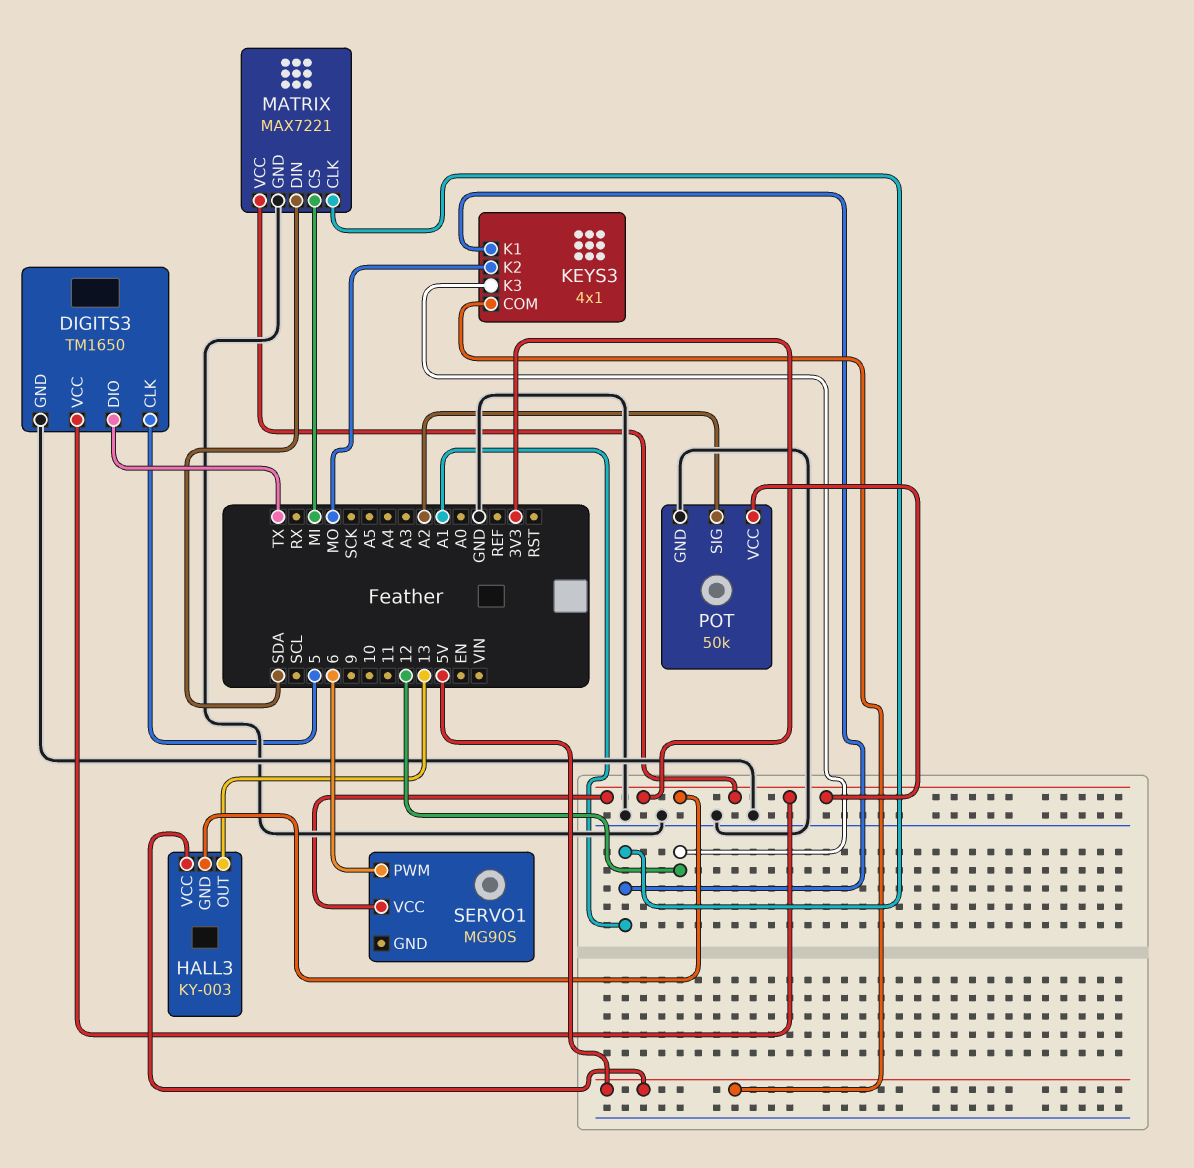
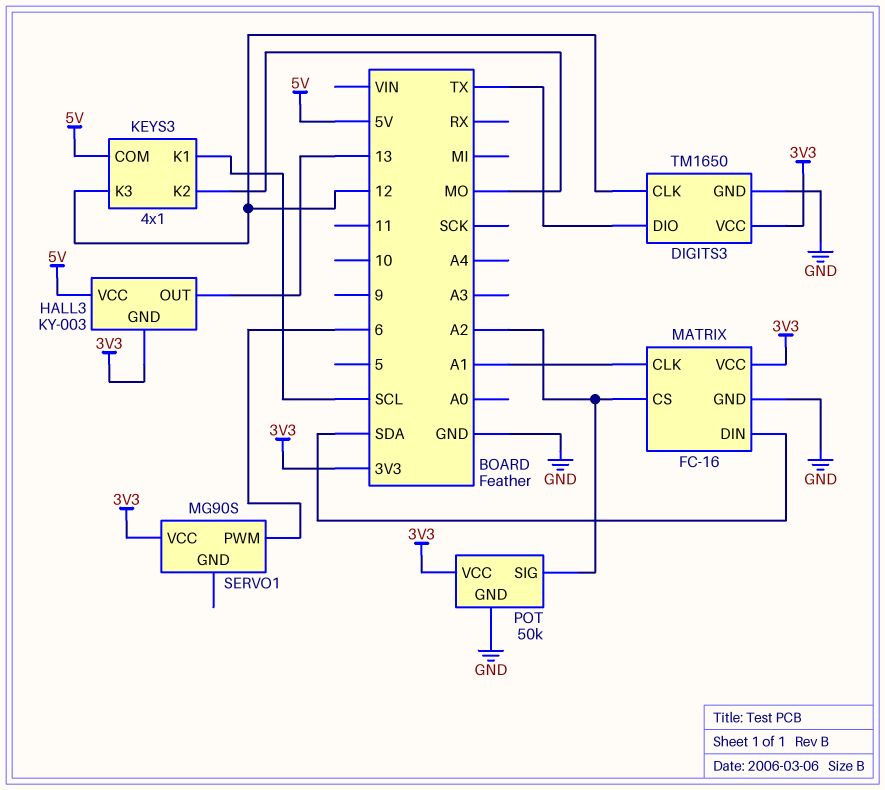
DIGITS3 pin CLK: 5 -> 12
KEYS3 pin K1: A1 -> SCL
MATRIX: MAX7221 -> FC-16
MATRIX pin CS: MI -> A2

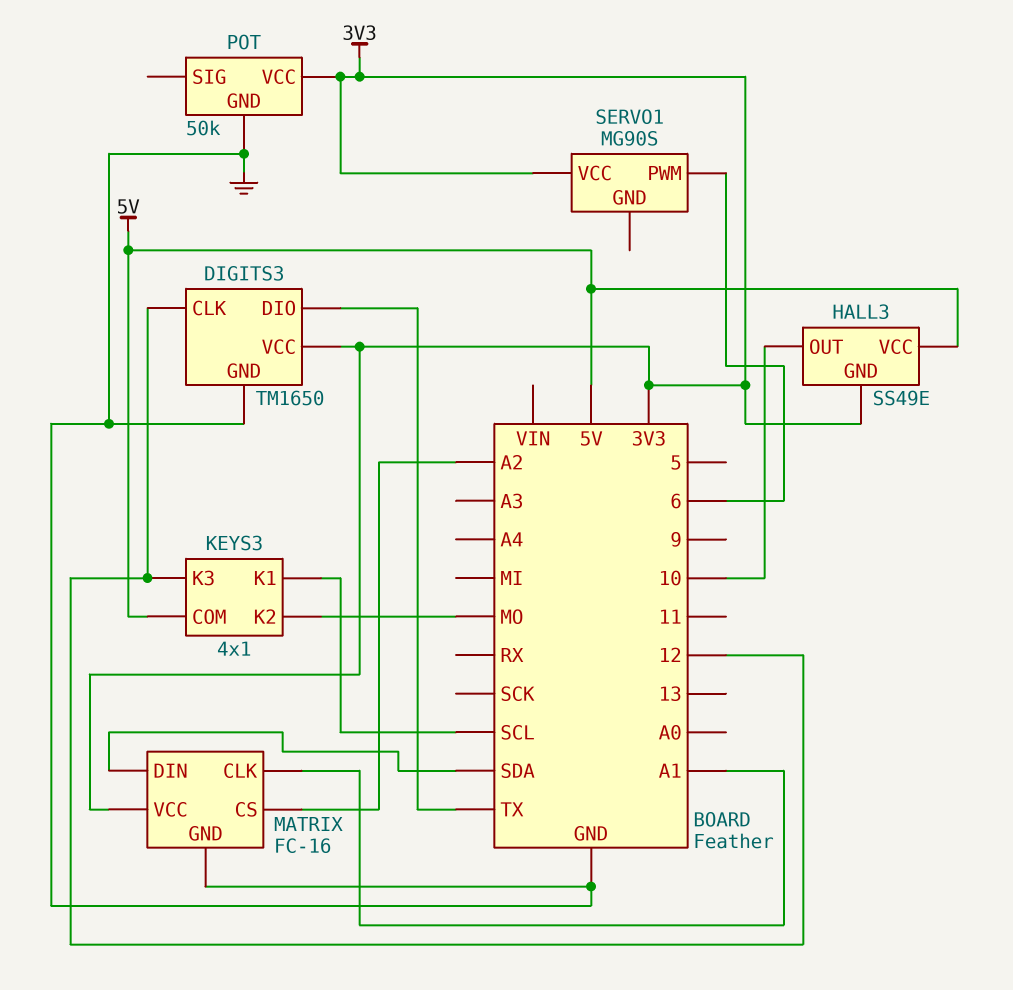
HALL3: KY-003 -> SS49E
HALL3 pin OUT: 13 -> 10
POT pin SIG: A2 -> none

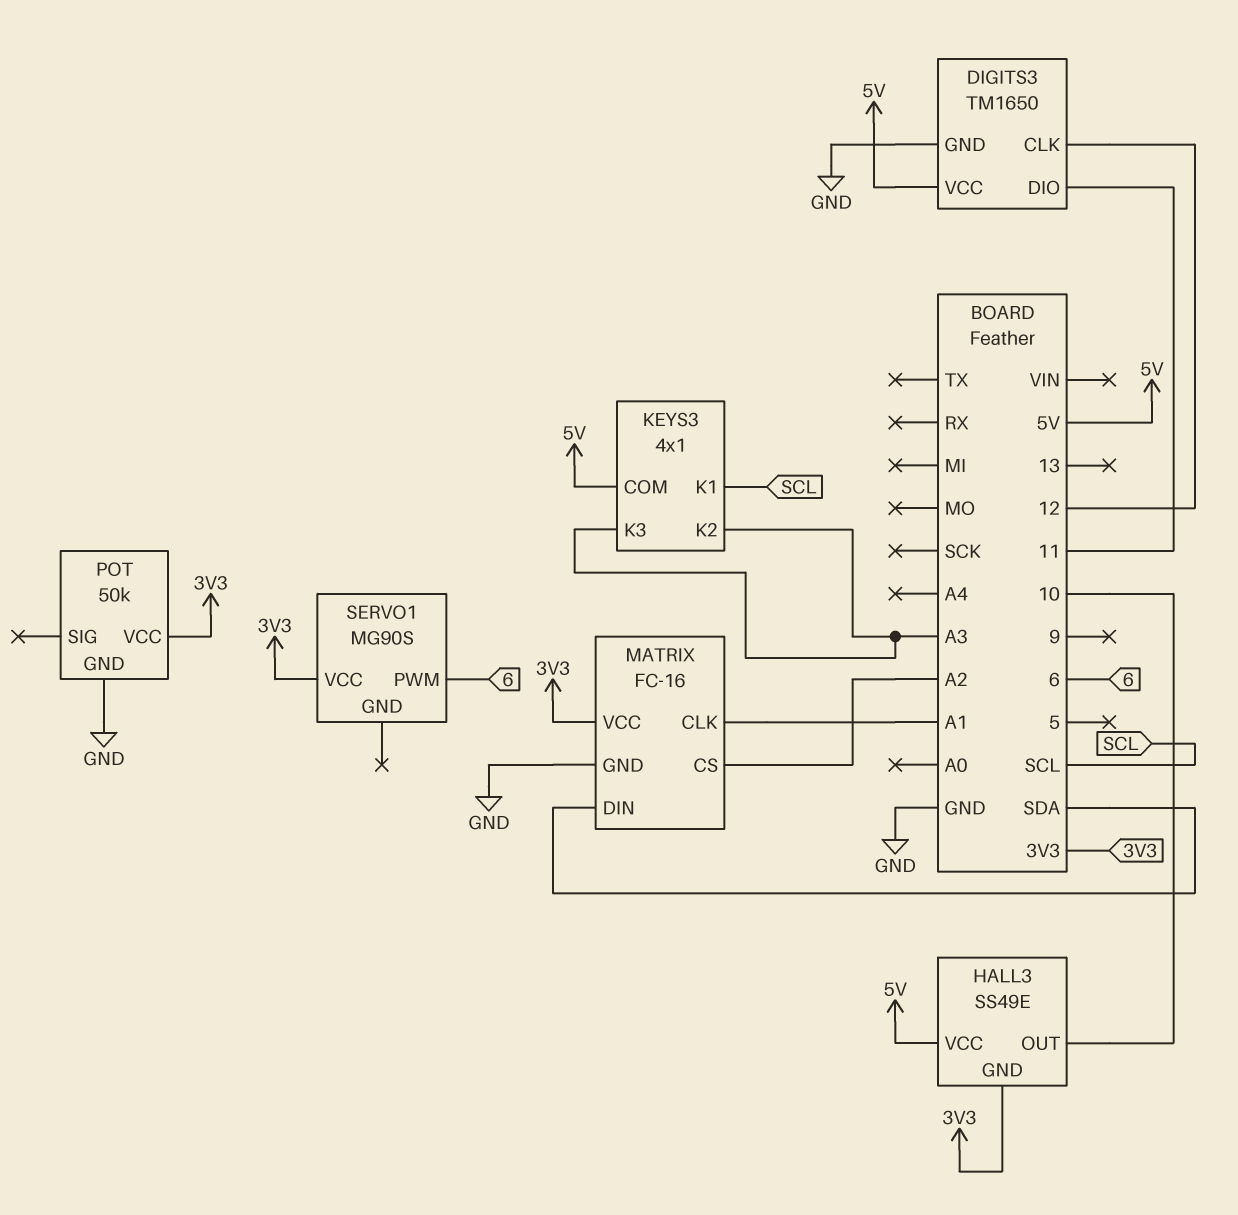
DIGITS3 pin DIO: TX -> 11
DIGITS3 pin VCC: 3V3 -> 5V
KEYS3 pin K2: MO -> A3
KEYS3 pin K3: 12 -> A3

